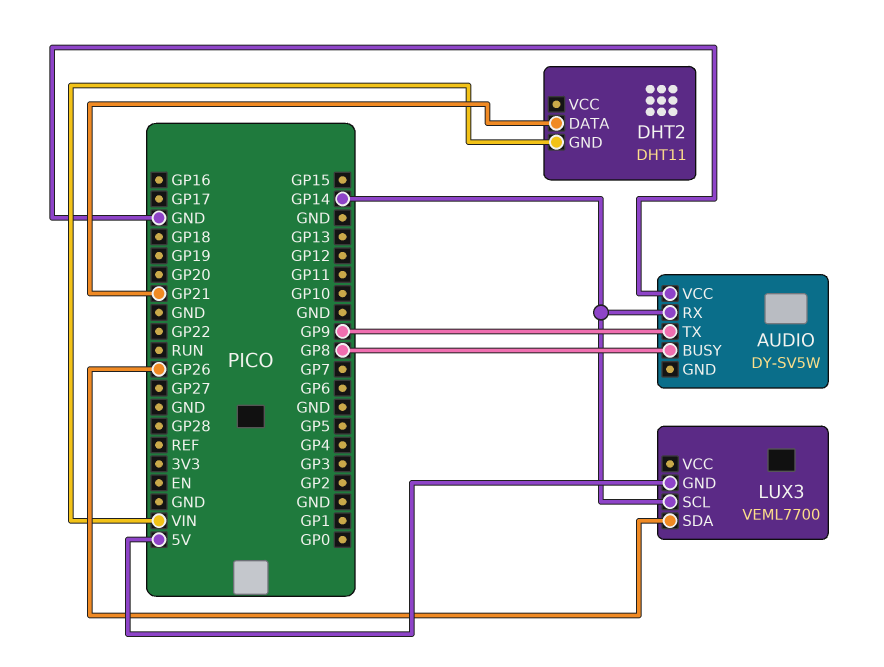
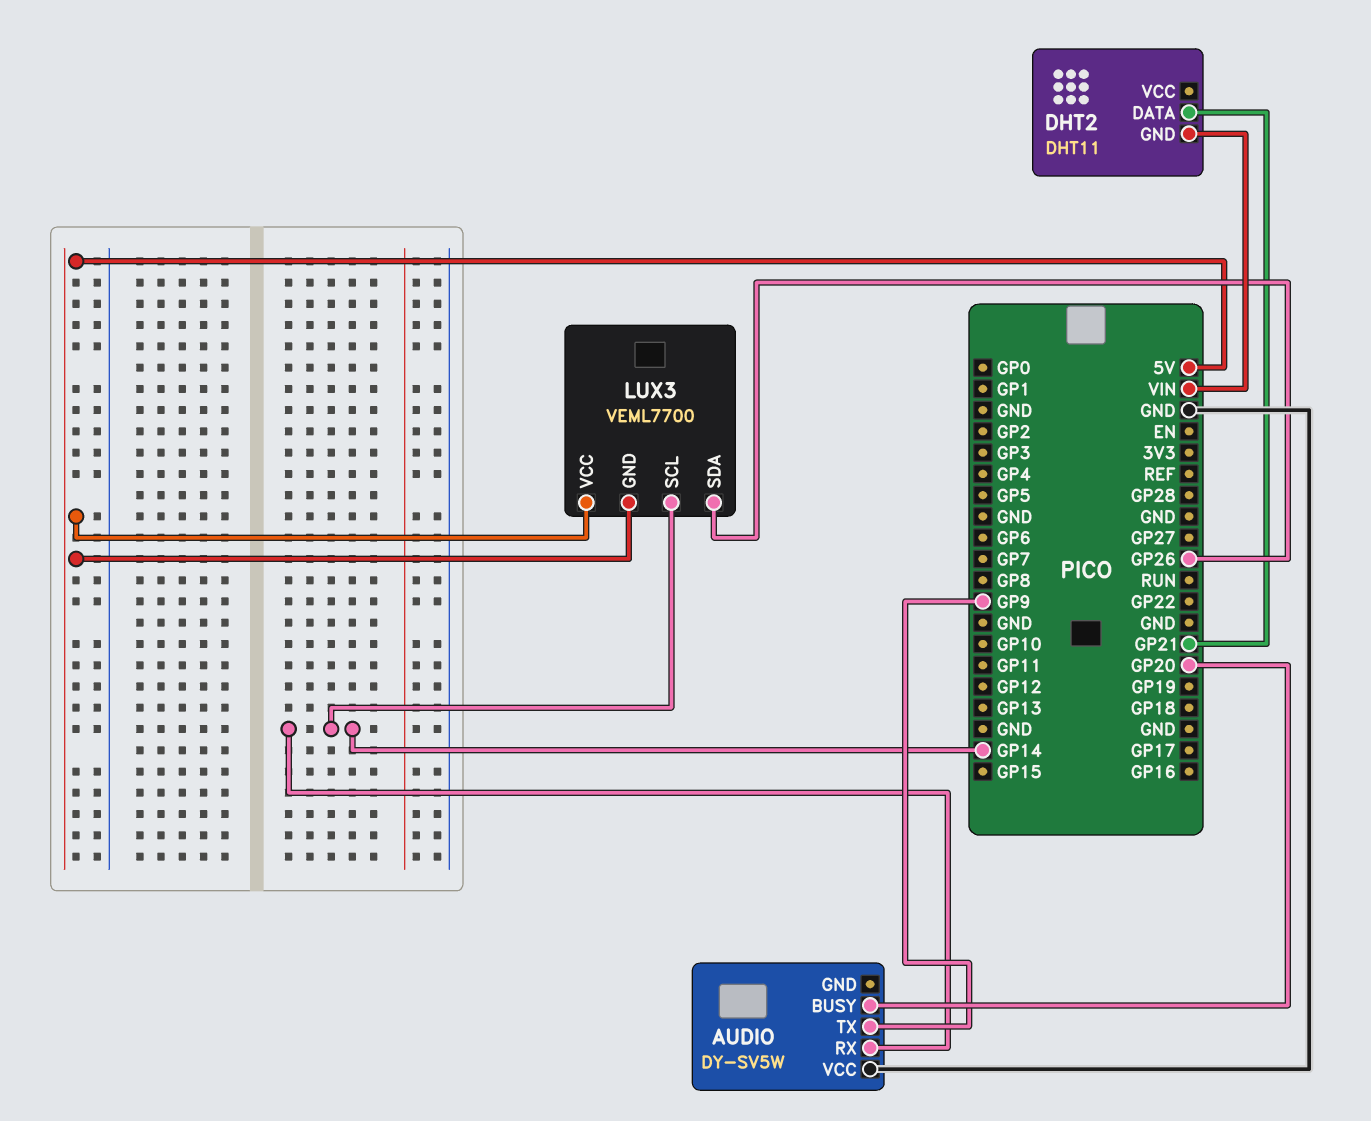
AUDIO pin BUSY: GP8 -> GP20
LUX3 pin VCC: none -> 5V

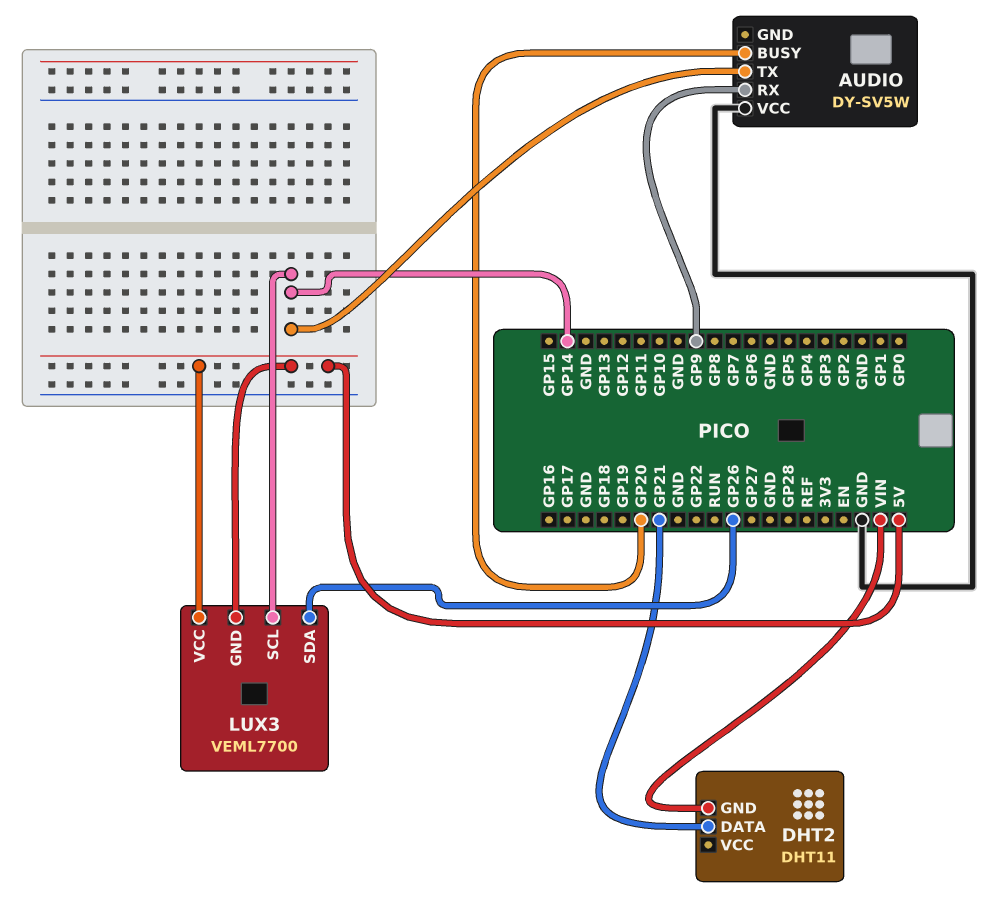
AUDIO pin RX: GP14 -> GP9
AUDIO pin TX: GP9 -> GP14

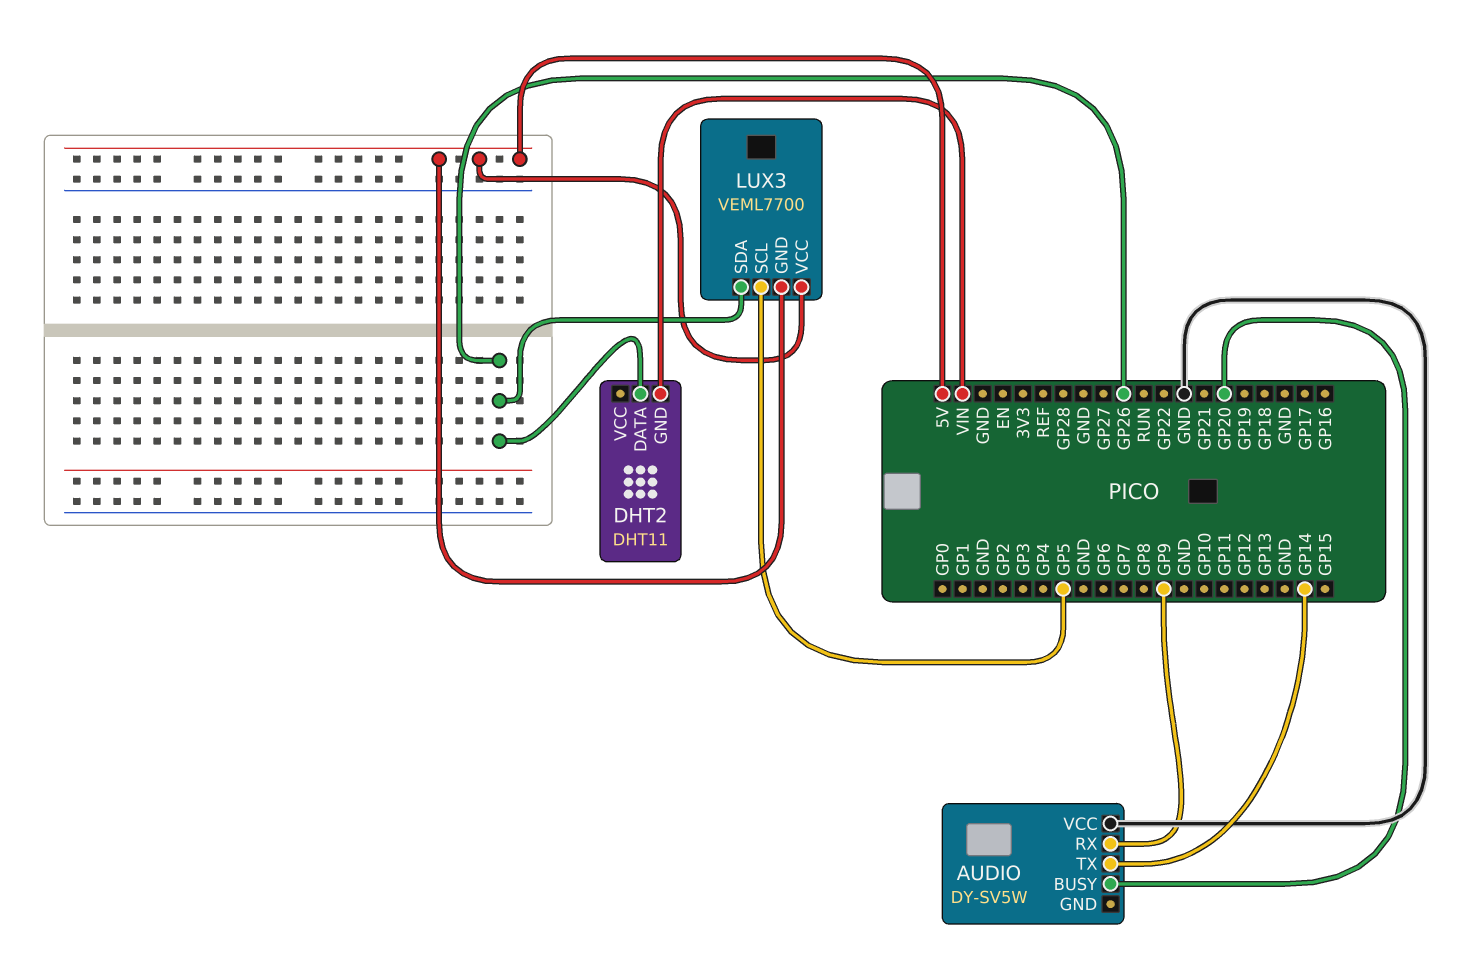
DHT2 pin DATA: GP21 -> GP26
LUX3 pin SCL: GP14 -> GP5

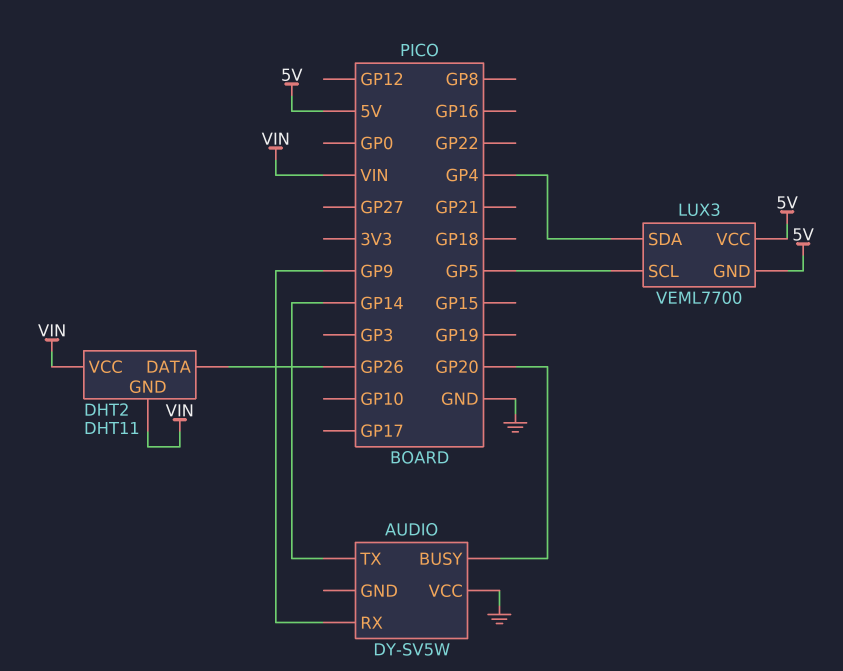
DHT2 pin VCC: none -> VIN
LUX3 pin SDA: GP26 -> GP4

